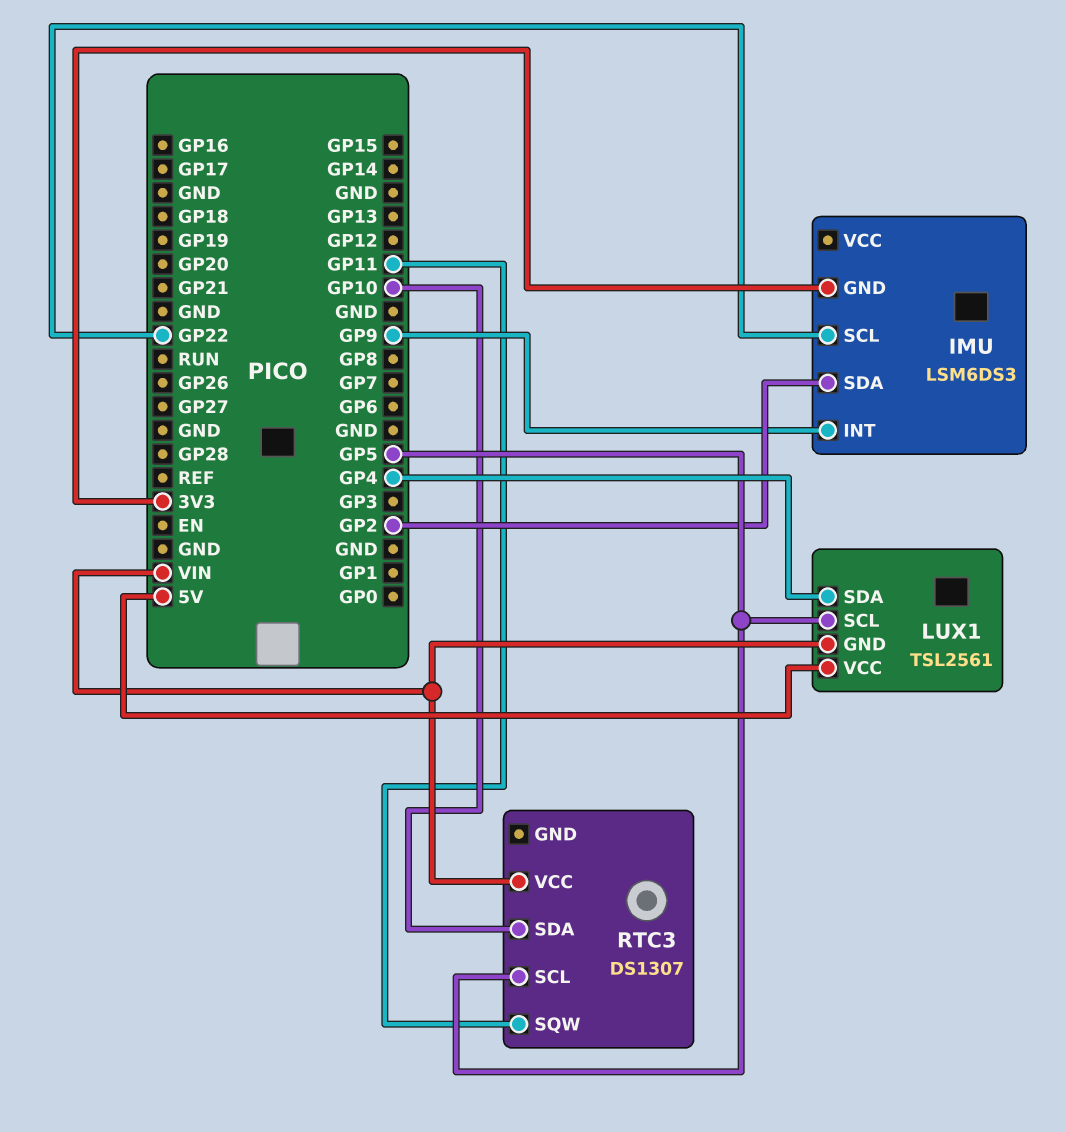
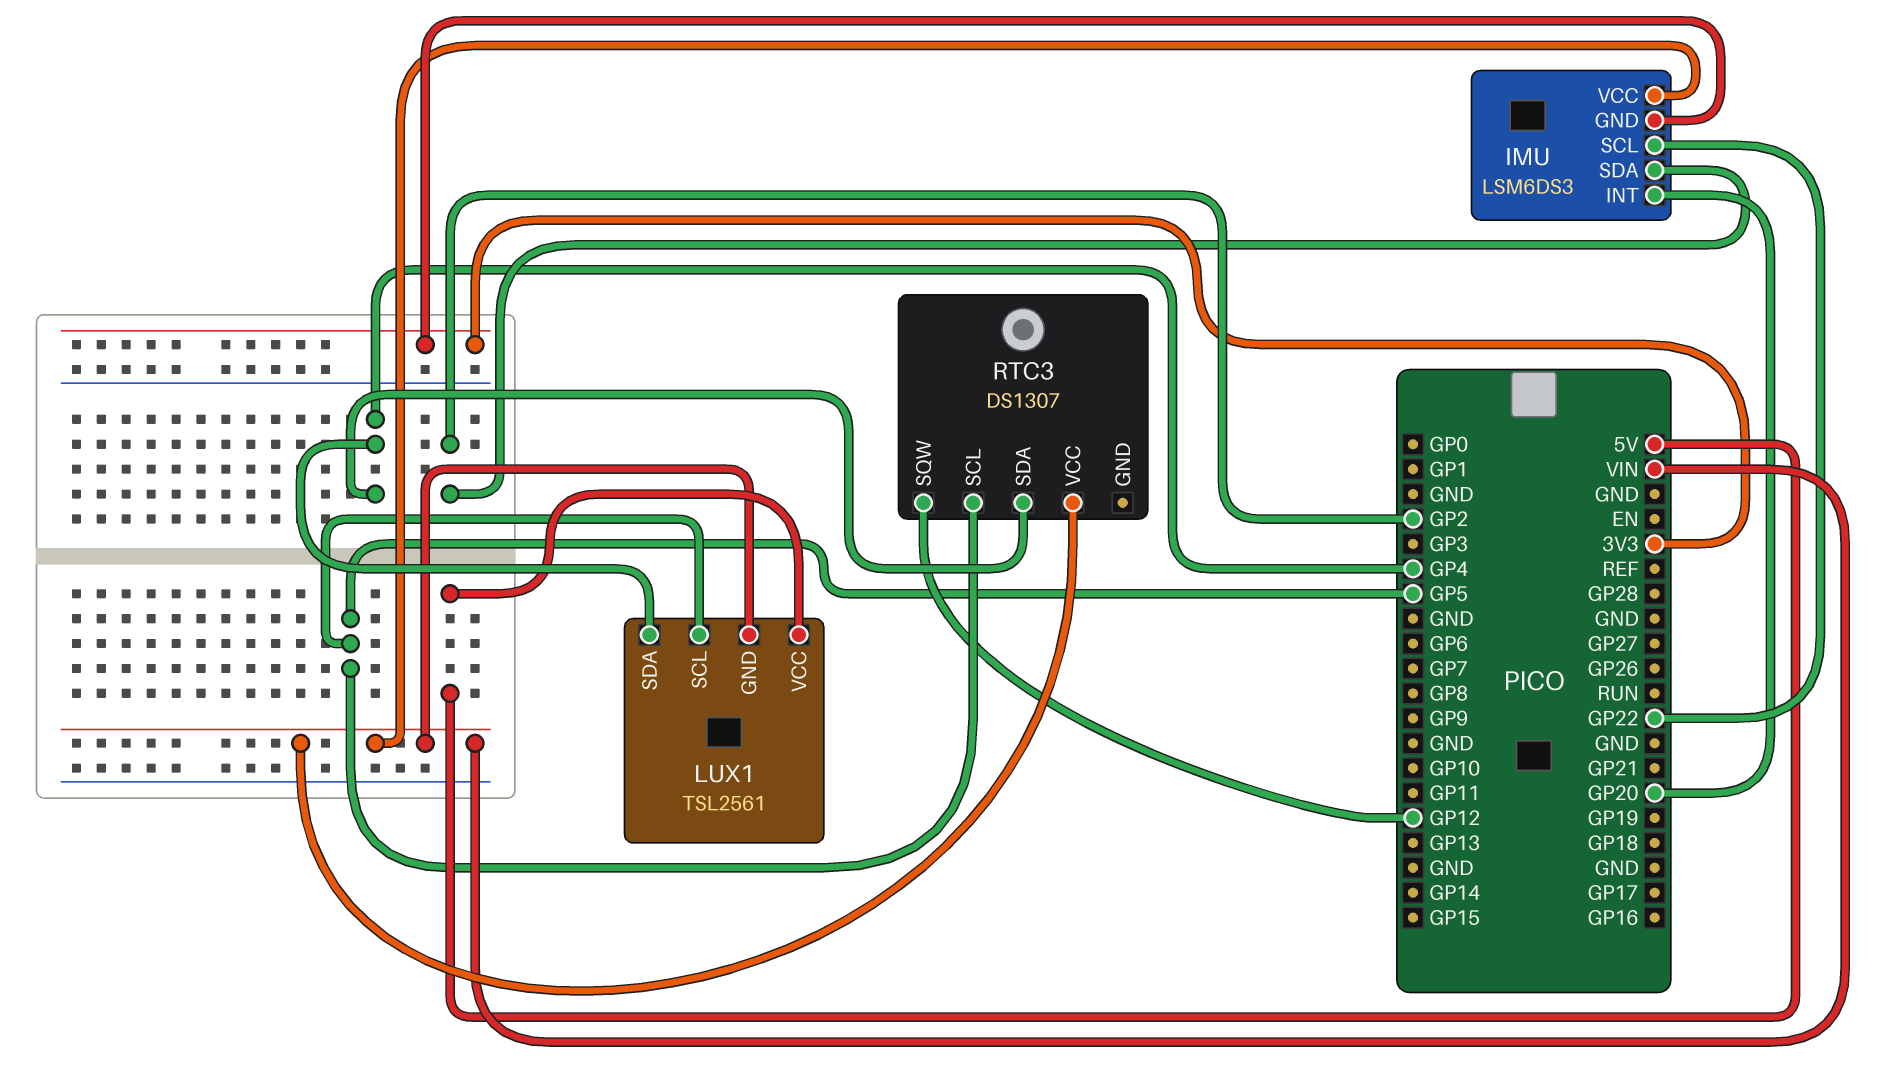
IMU pin INT: GP9 -> GP20
IMU pin VCC: none -> VIN
RTC3 pin SDA: GP10 -> GP4
RTC3 pin SQW: GP11 -> GP12

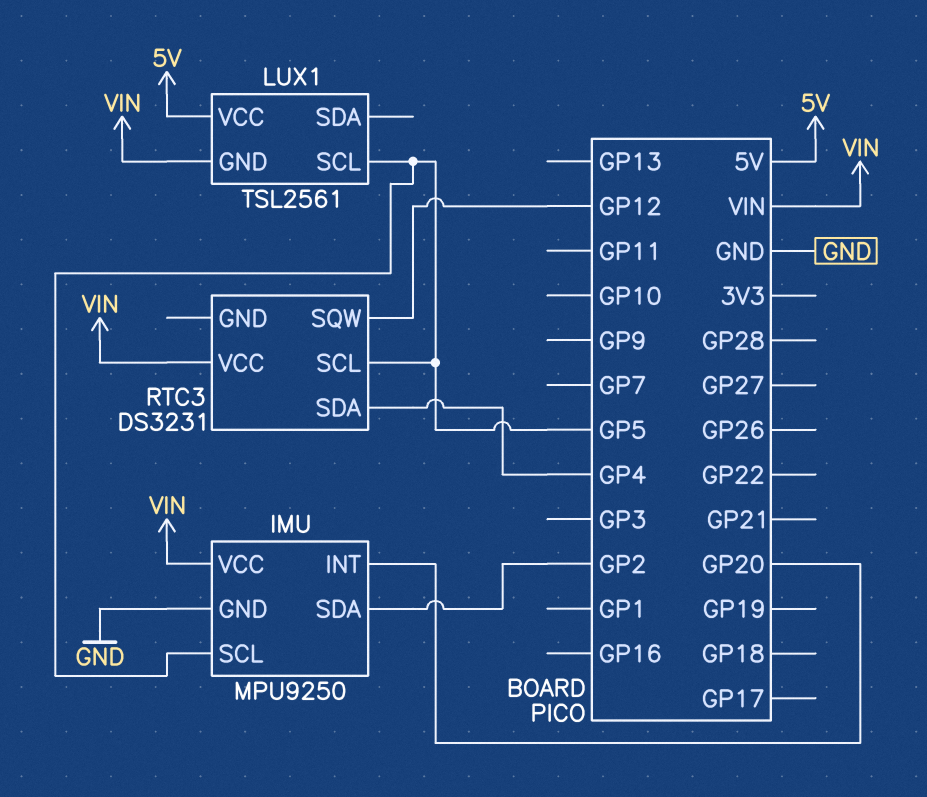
IMU: LSM6DS3 -> MPU9250
IMU pin GND: 3V3 -> GND
IMU pin SCL: GP22 -> GP5
LUX1 pin SDA: GP4 -> none
RTC3: DS1307 -> DS3231

